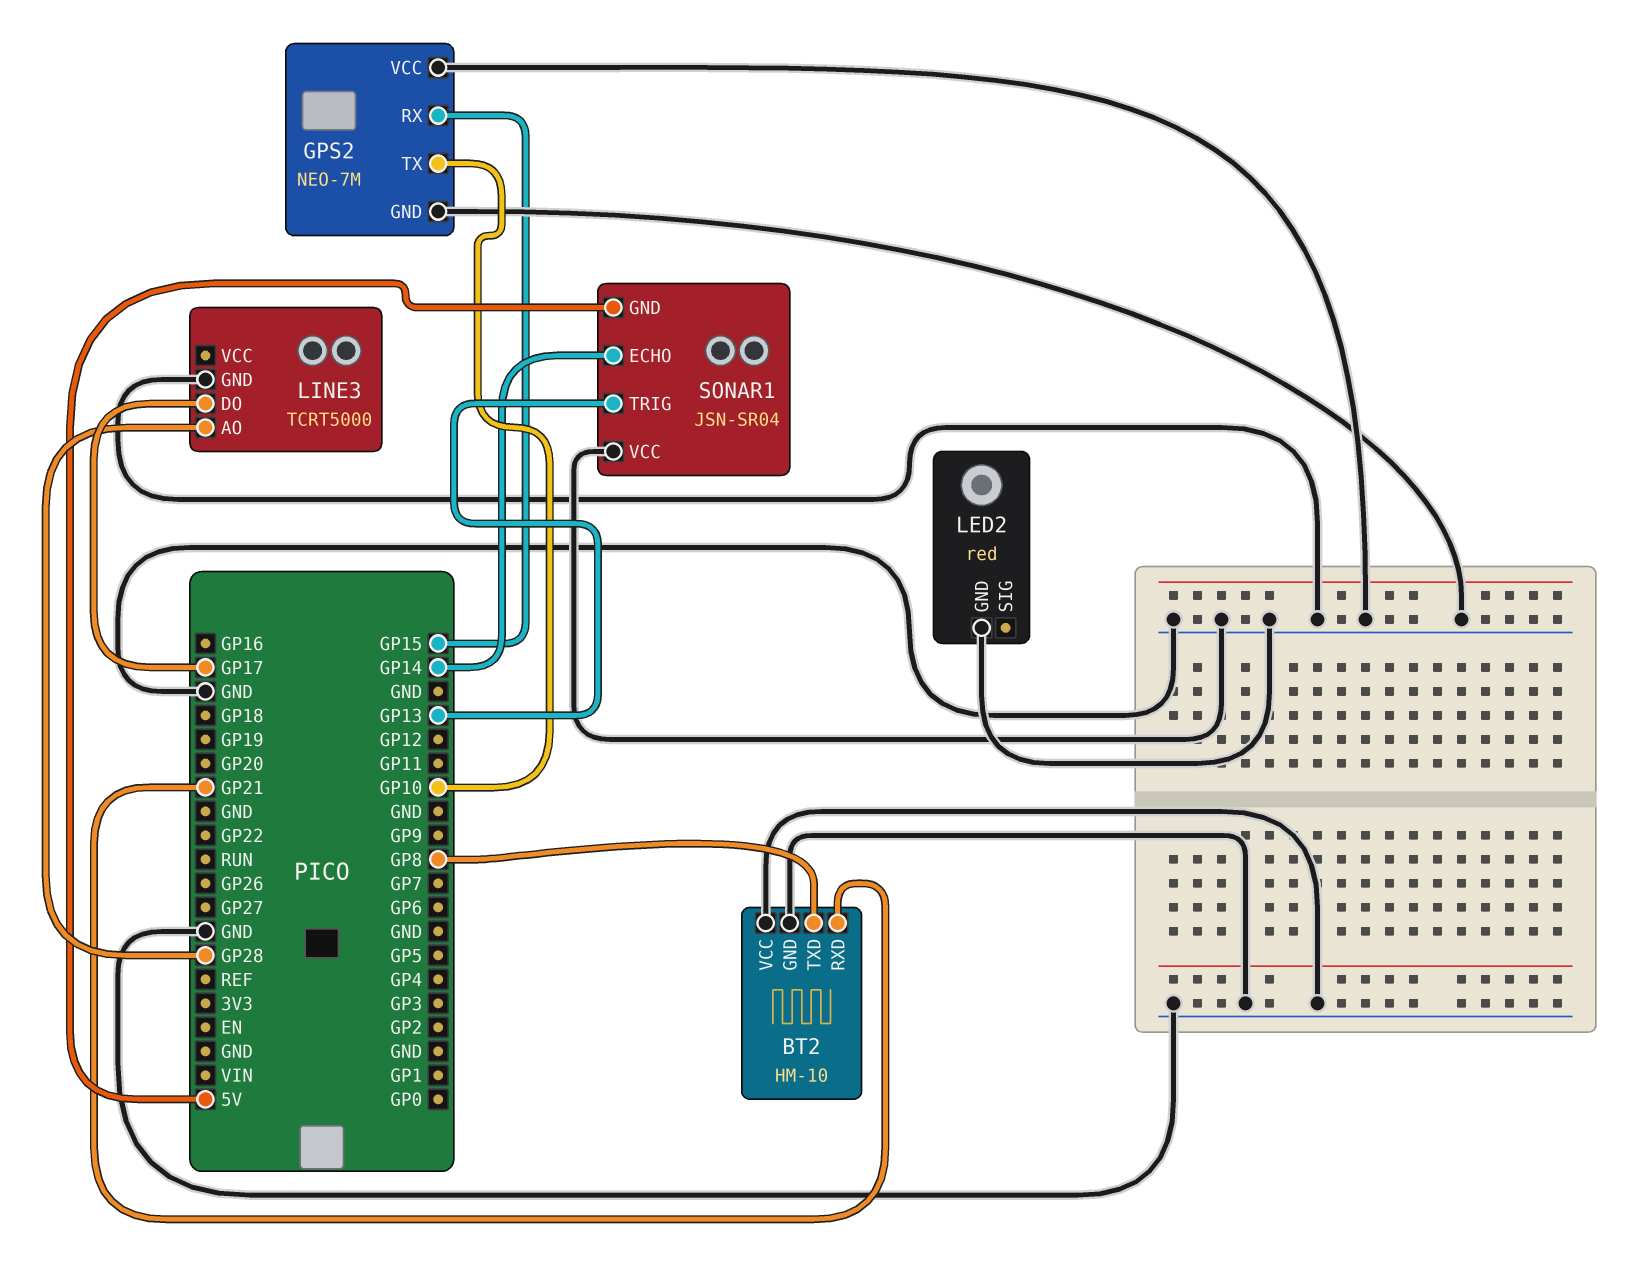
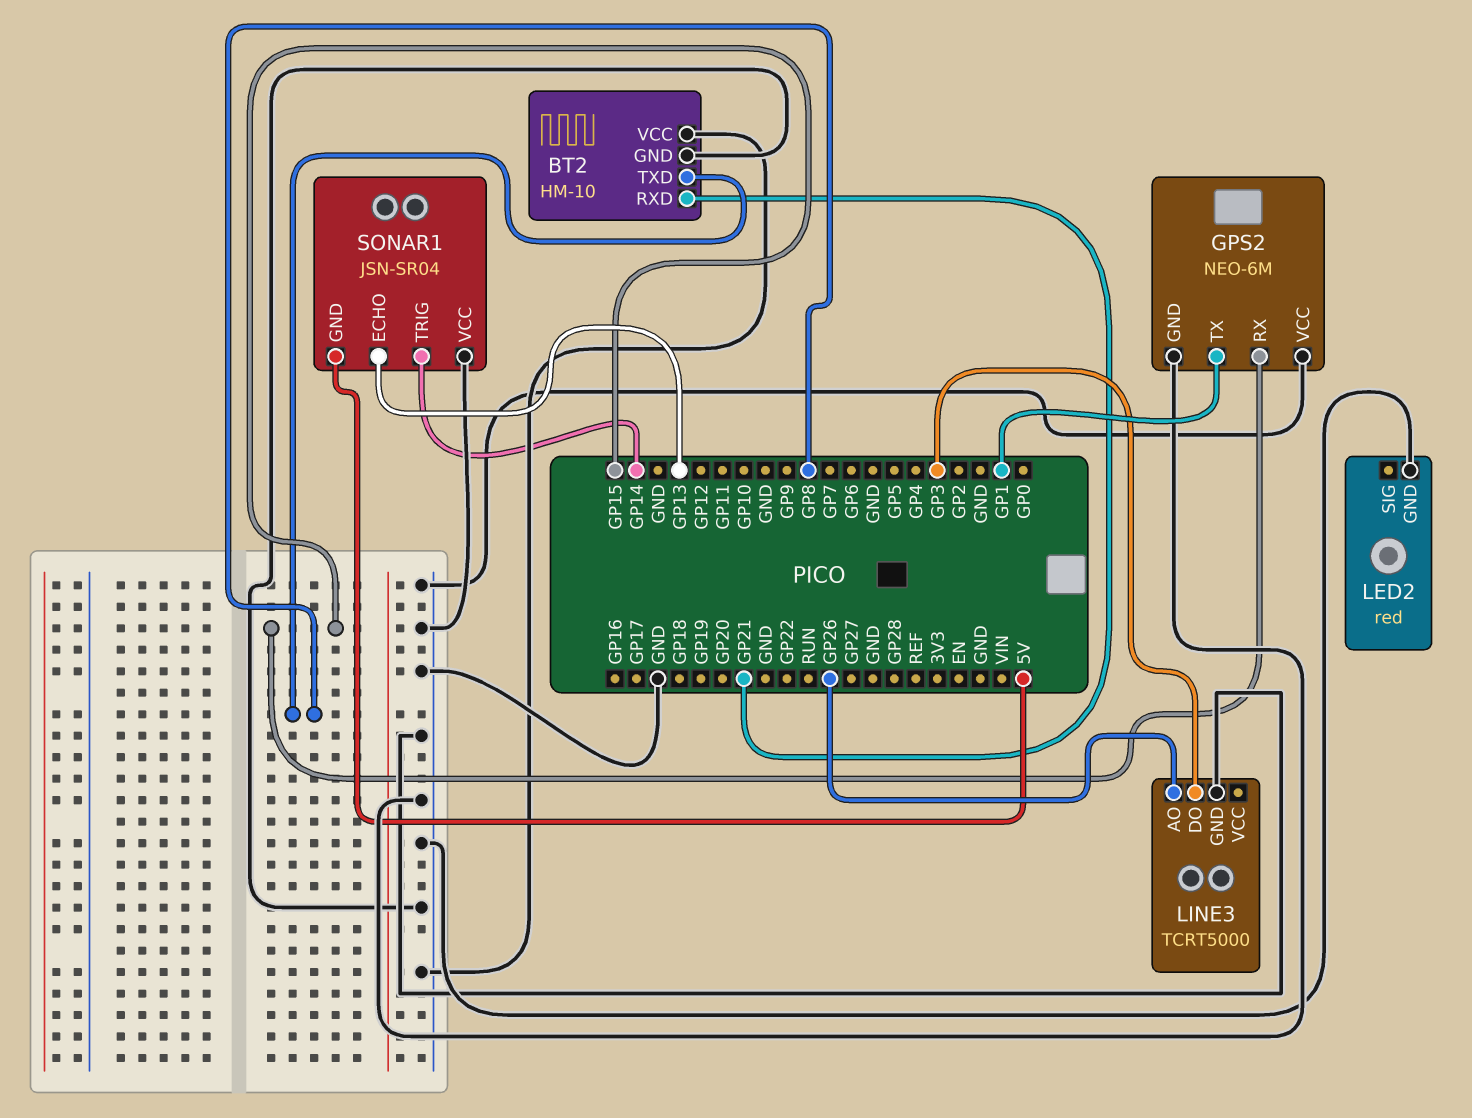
GPS2: NEO-7M -> NEO-6M
GPS2 pin TX: GP10 -> GP1
LINE3 pin AO: GP28 -> GP26
LINE3 pin DO: GP17 -> GP3
SONAR1 pin ECHO: GP14 -> GP13
SONAR1 pin TRIG: GP13 -> GP14

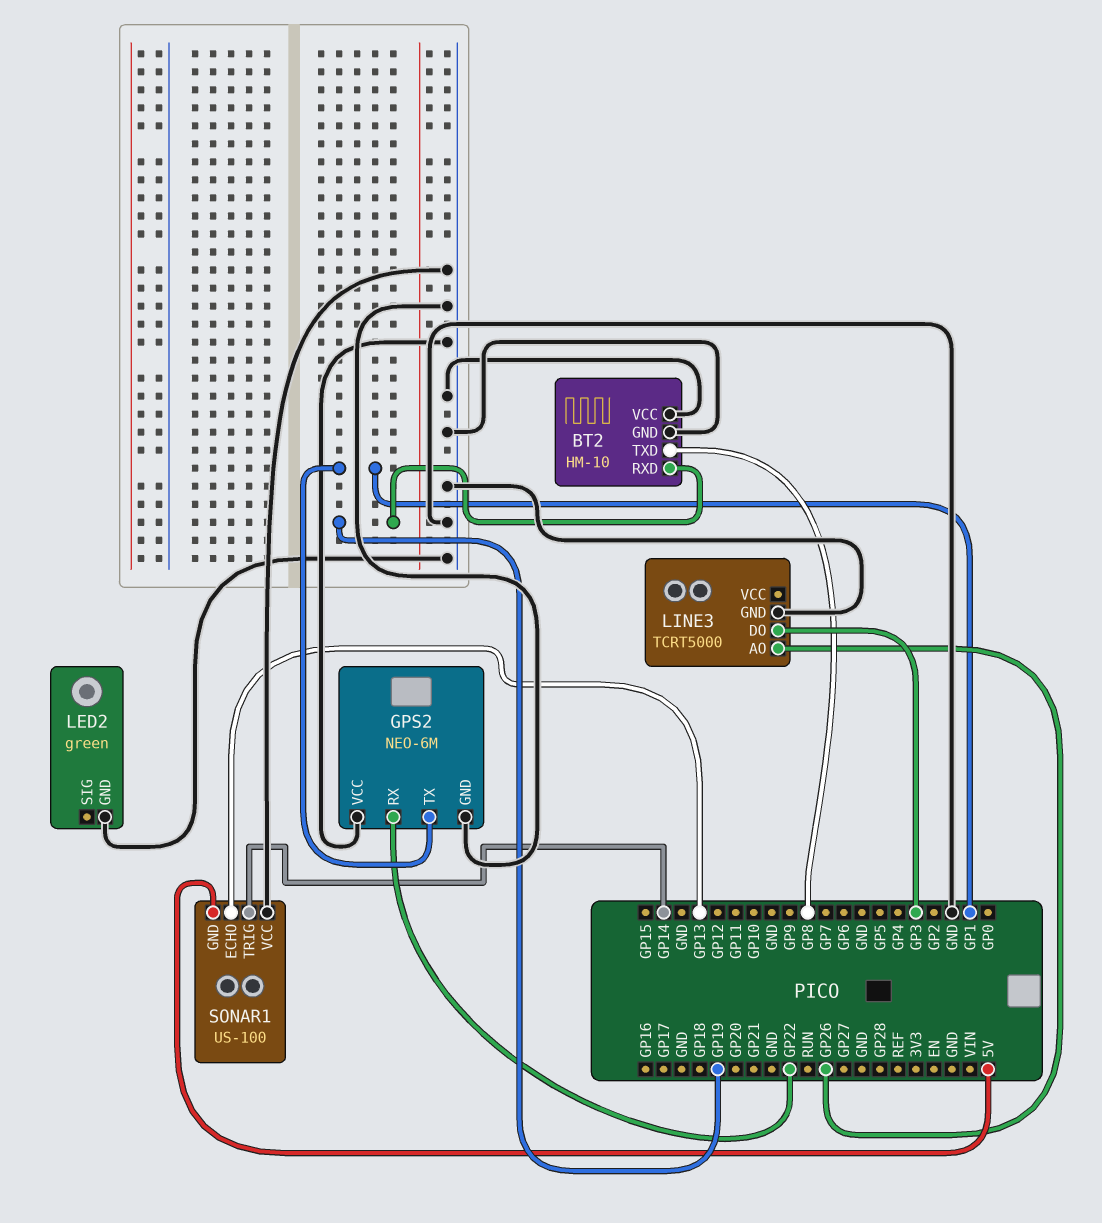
BT2 pin RXD: GP21 -> GP19
GPS2 pin RX: GP15 -> GP22
LED2: red -> green
SONAR1: JSN-SR04 -> US-100

